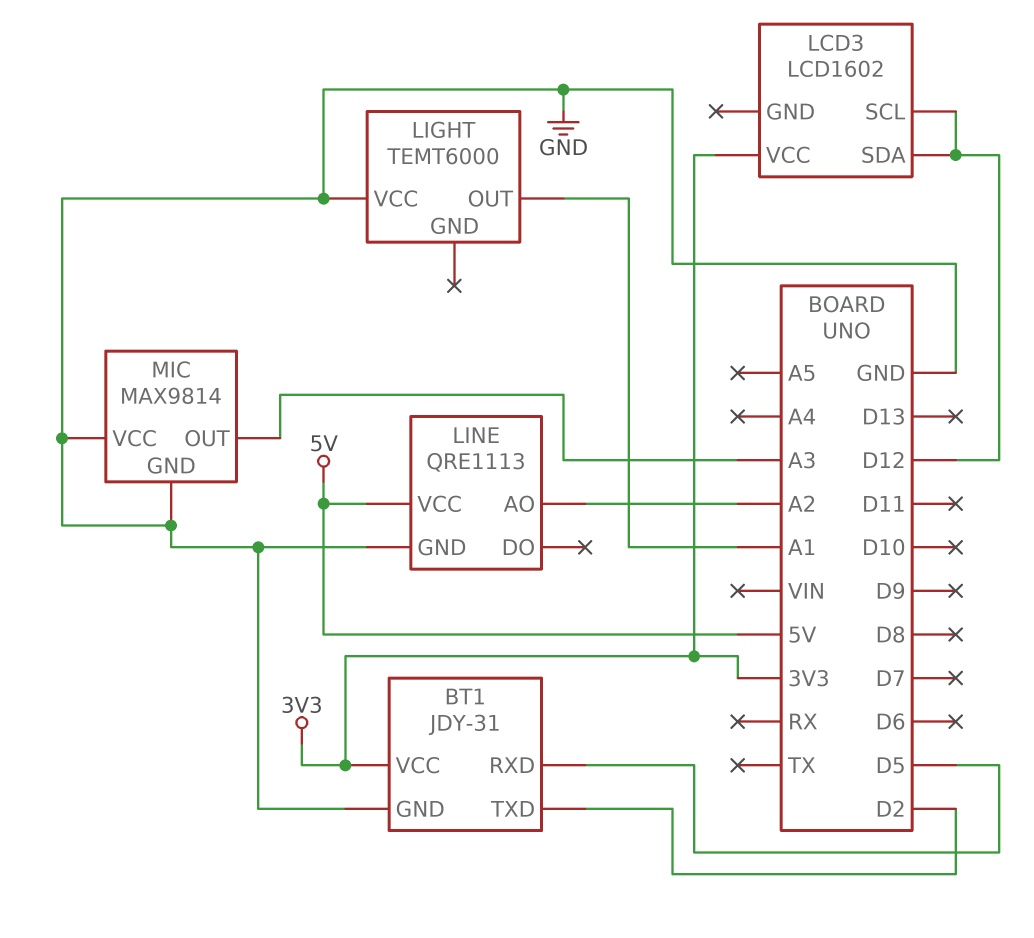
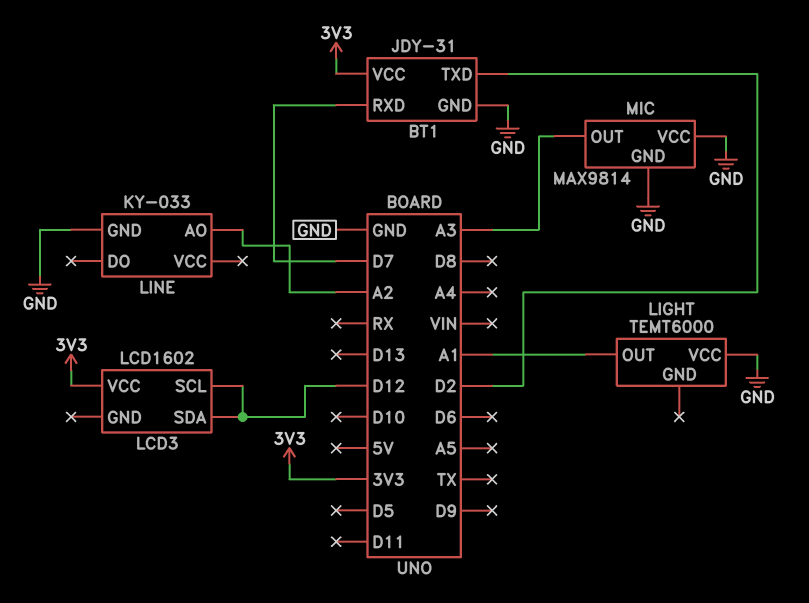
BT1 pin RXD: D5 -> D7
LINE: QRE1113 -> KY-033
LINE pin VCC: 5V -> none

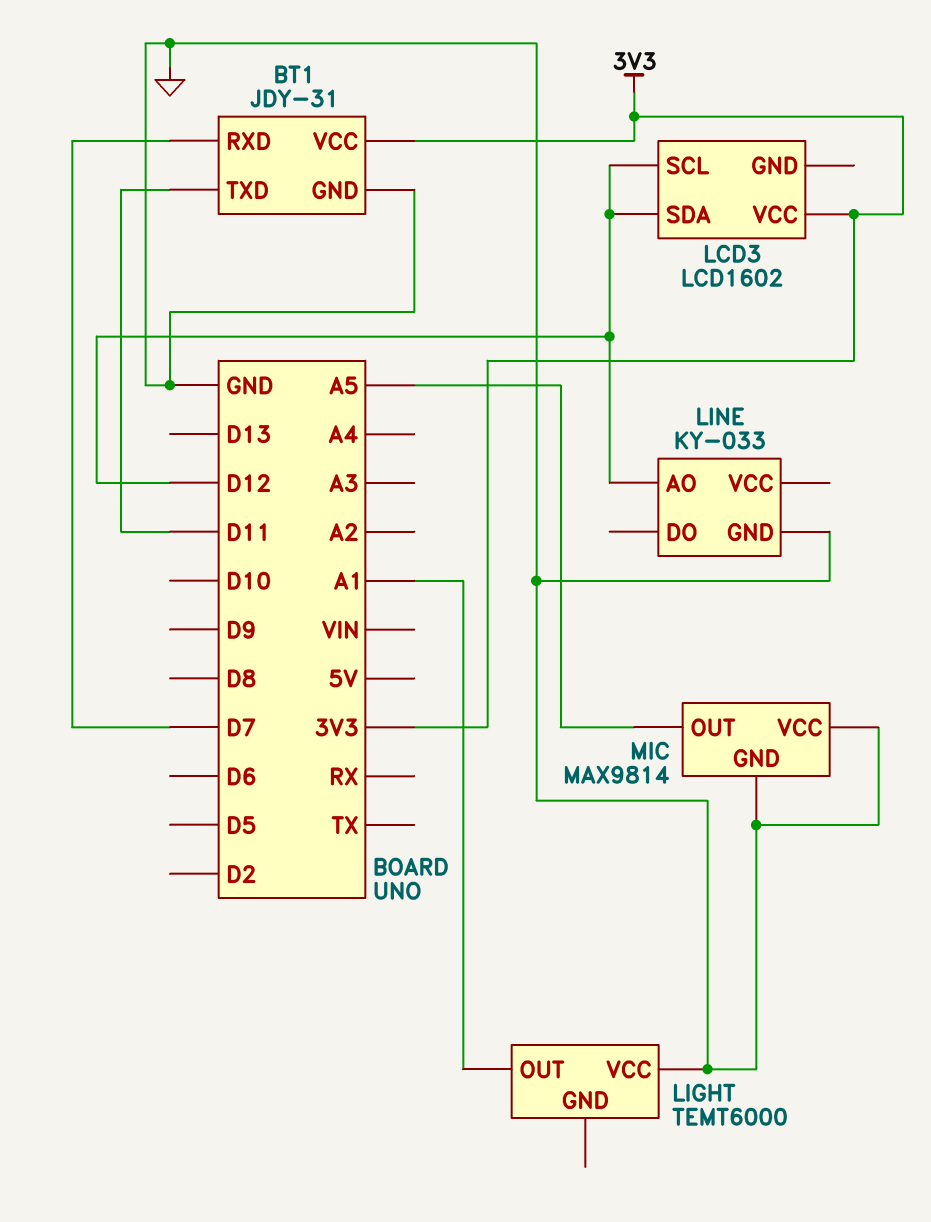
BT1 pin TXD: D2 -> D11
LINE pin AO: A2 -> D12
MIC pin OUT: A3 -> A5

